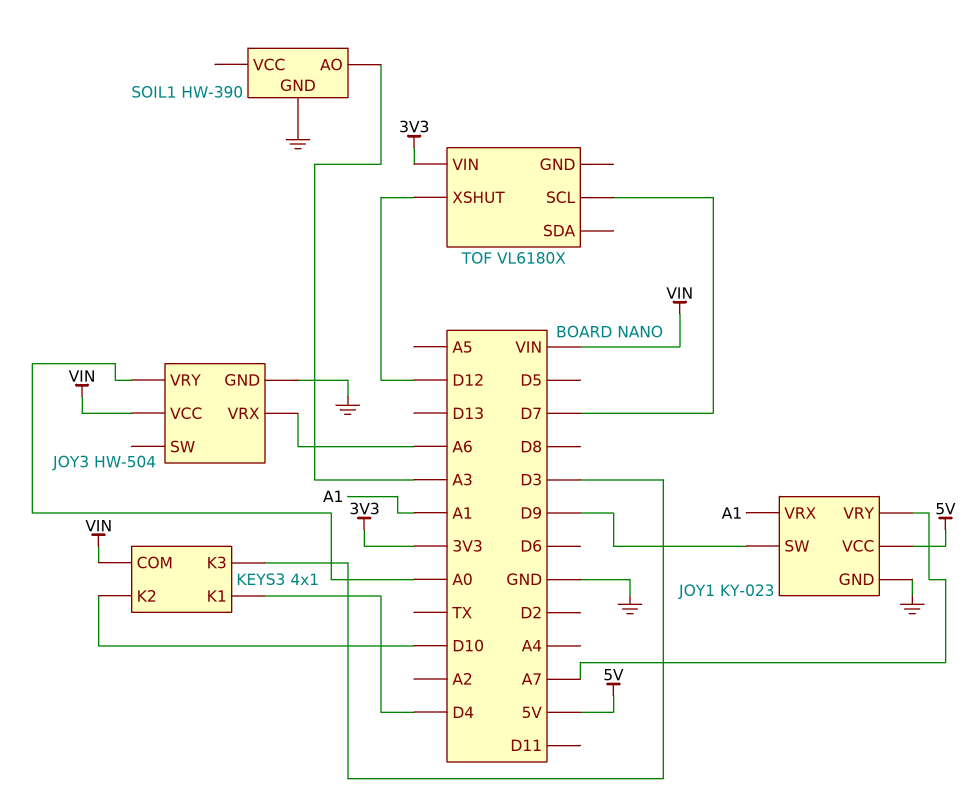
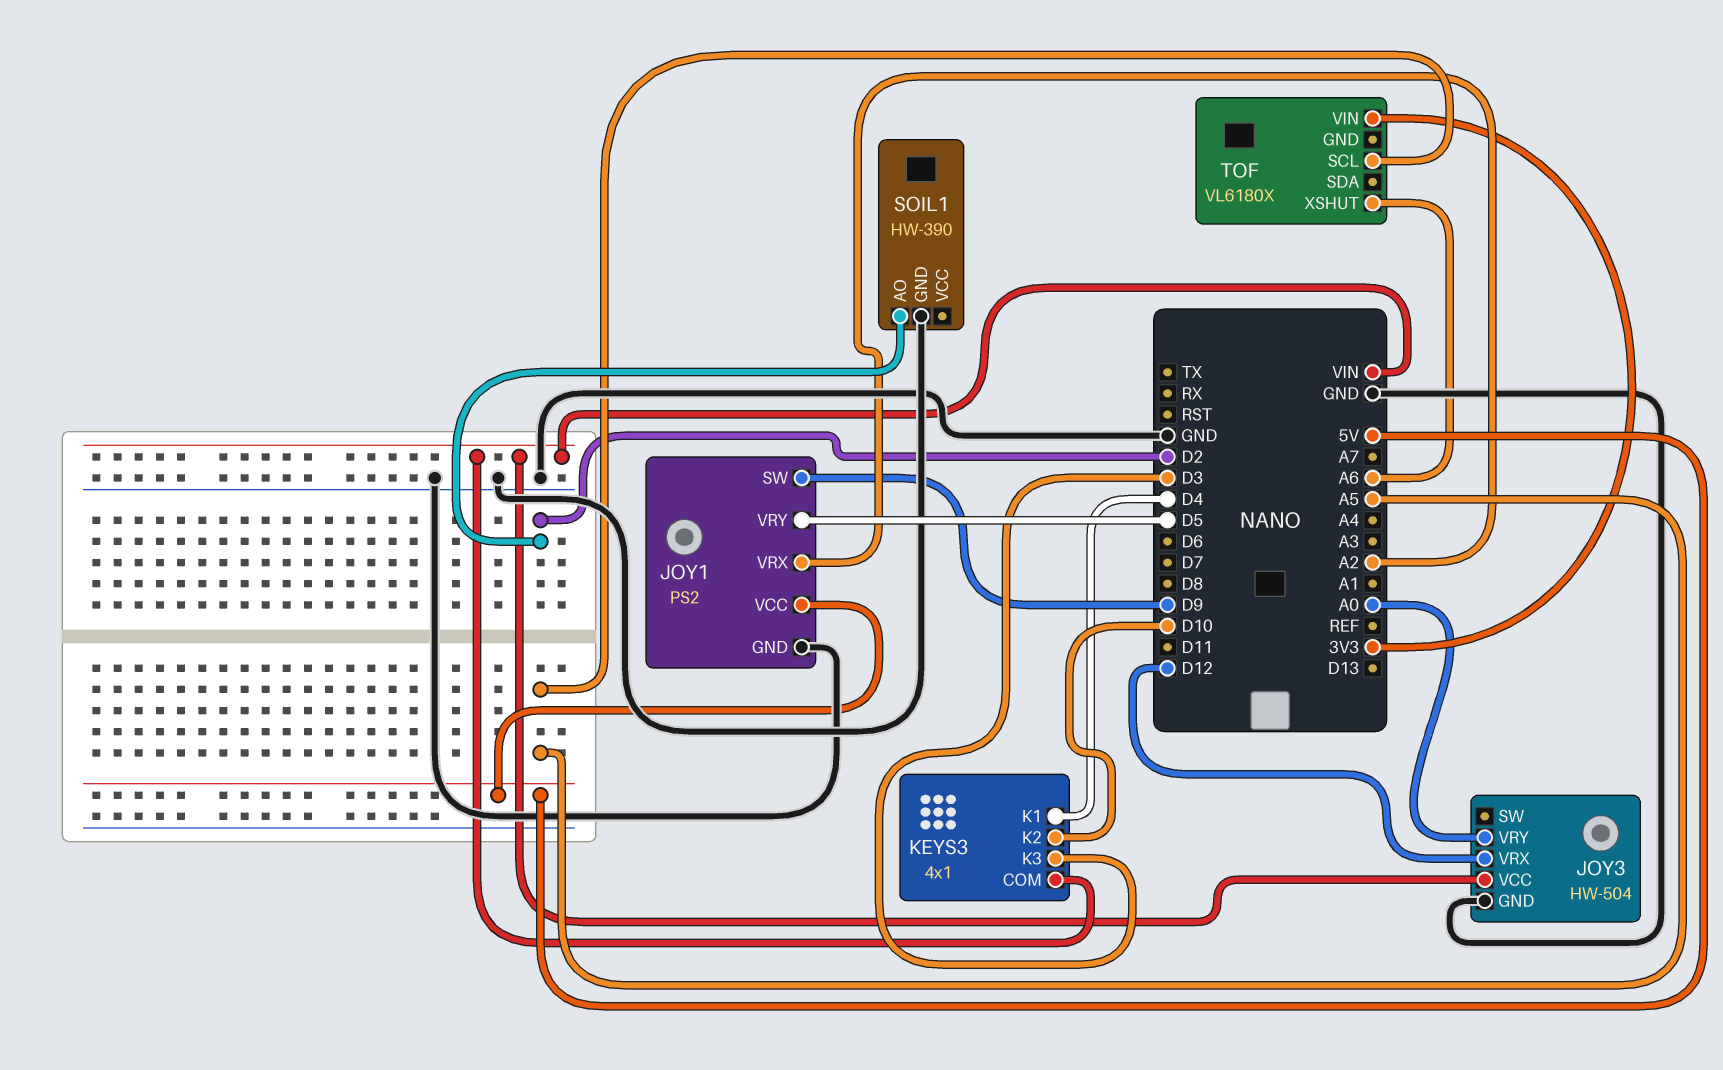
JOY1: KY-023 -> PS2
JOY1 pin VRX: A1 -> A2
JOY1 pin VRY: A7 -> D5
JOY3 pin VRX: A6 -> D12
SOIL1 pin AO: A3 -> D2
TOF pin SCL: D7 -> A5
TOF pin XSHUT: D12 -> A6

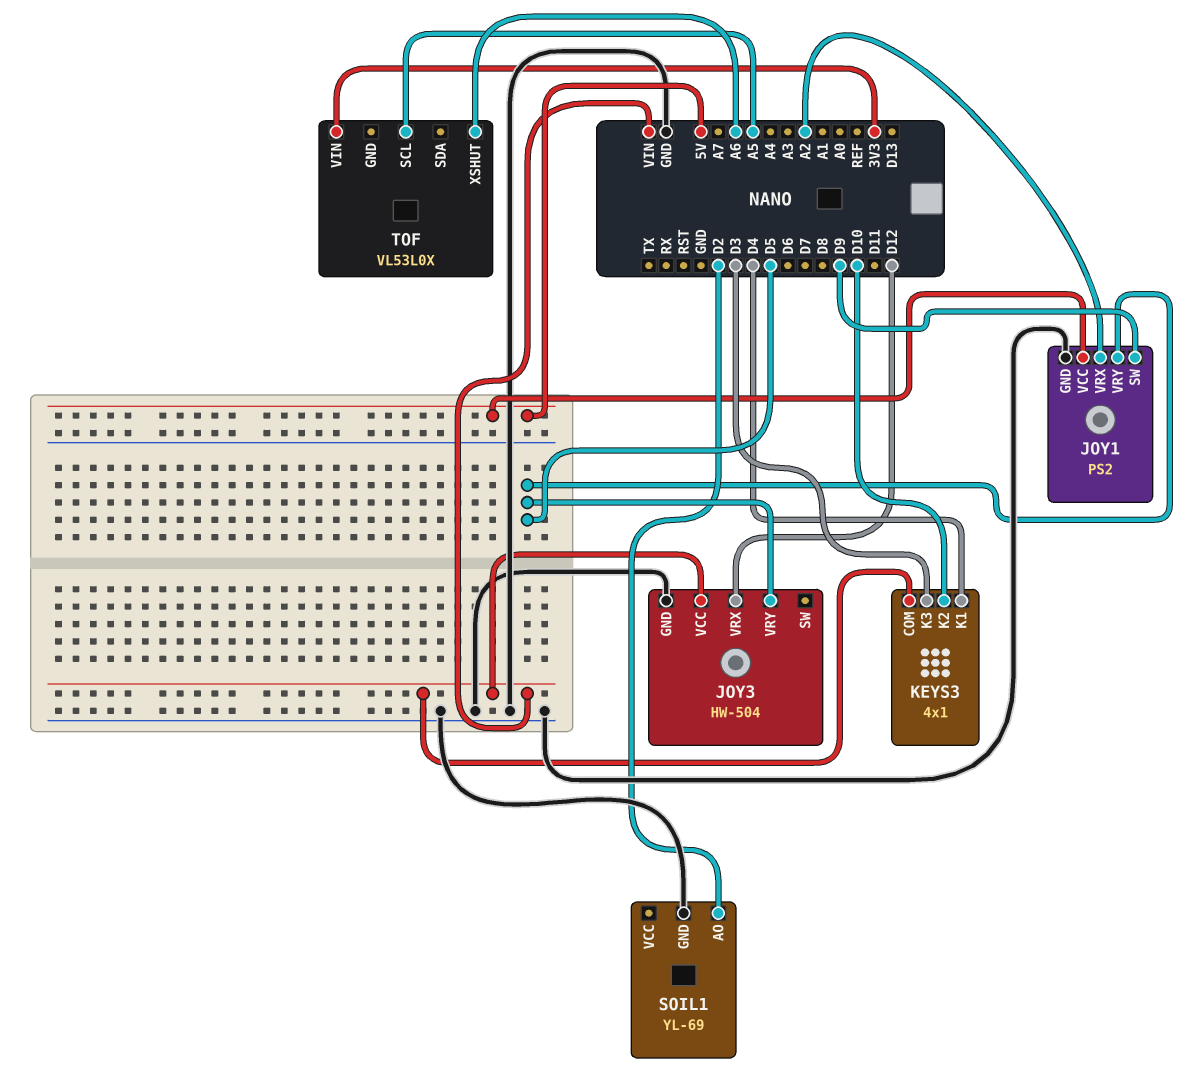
JOY3 pin VRY: A0 -> D5
SOIL1: HW-390 -> YL-69
TOF: VL6180X -> VL53L0X

